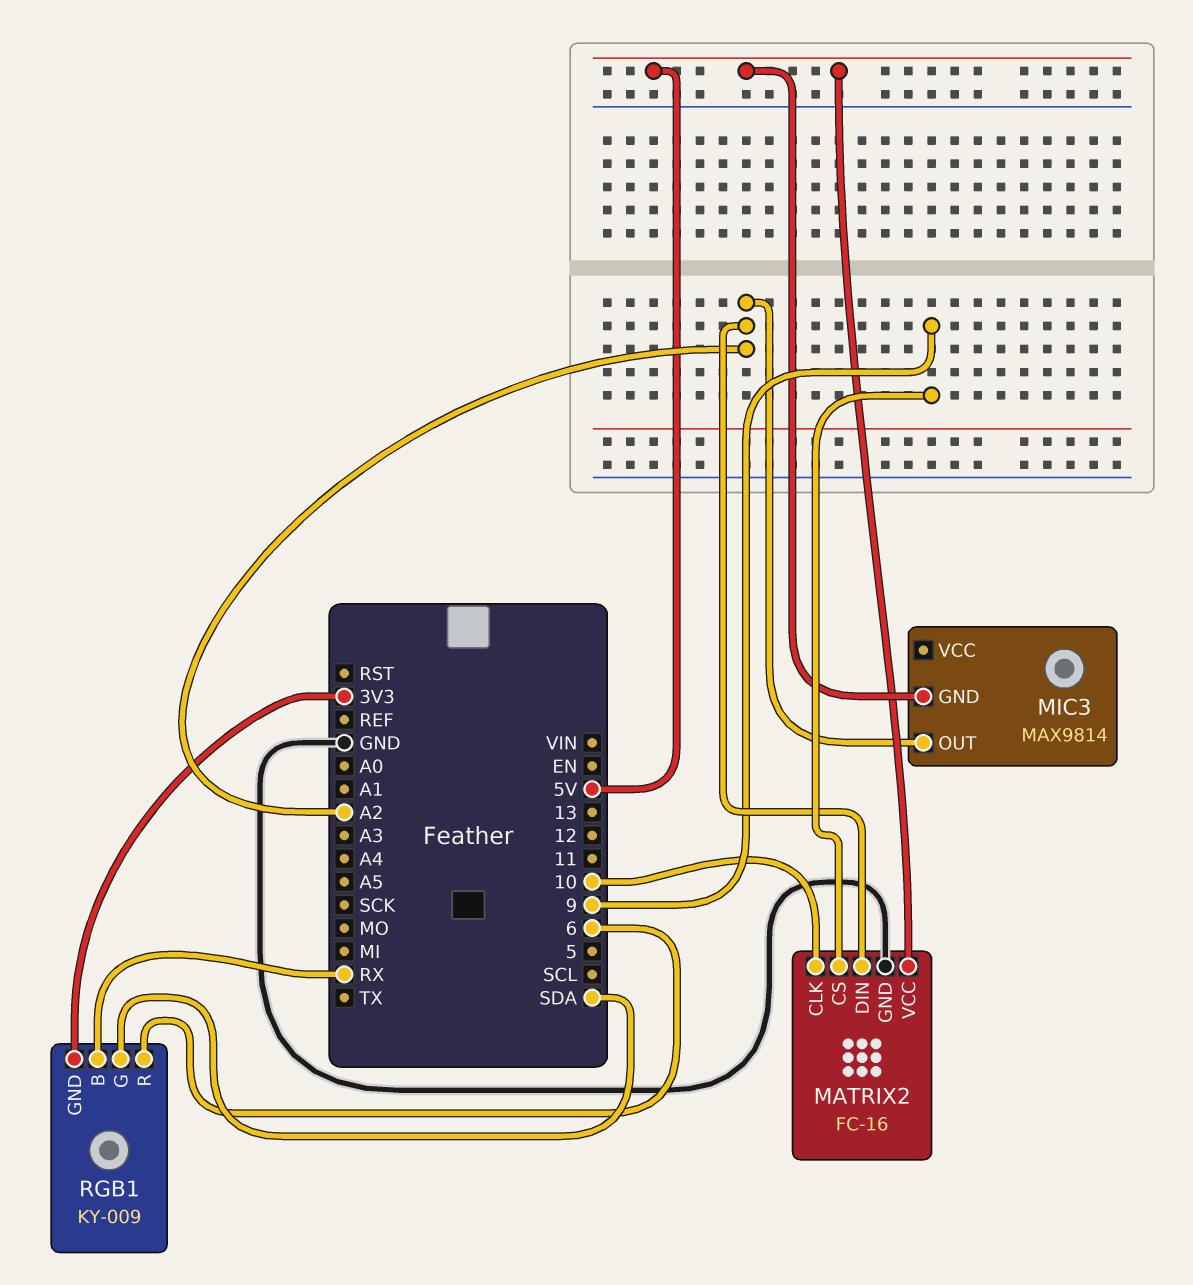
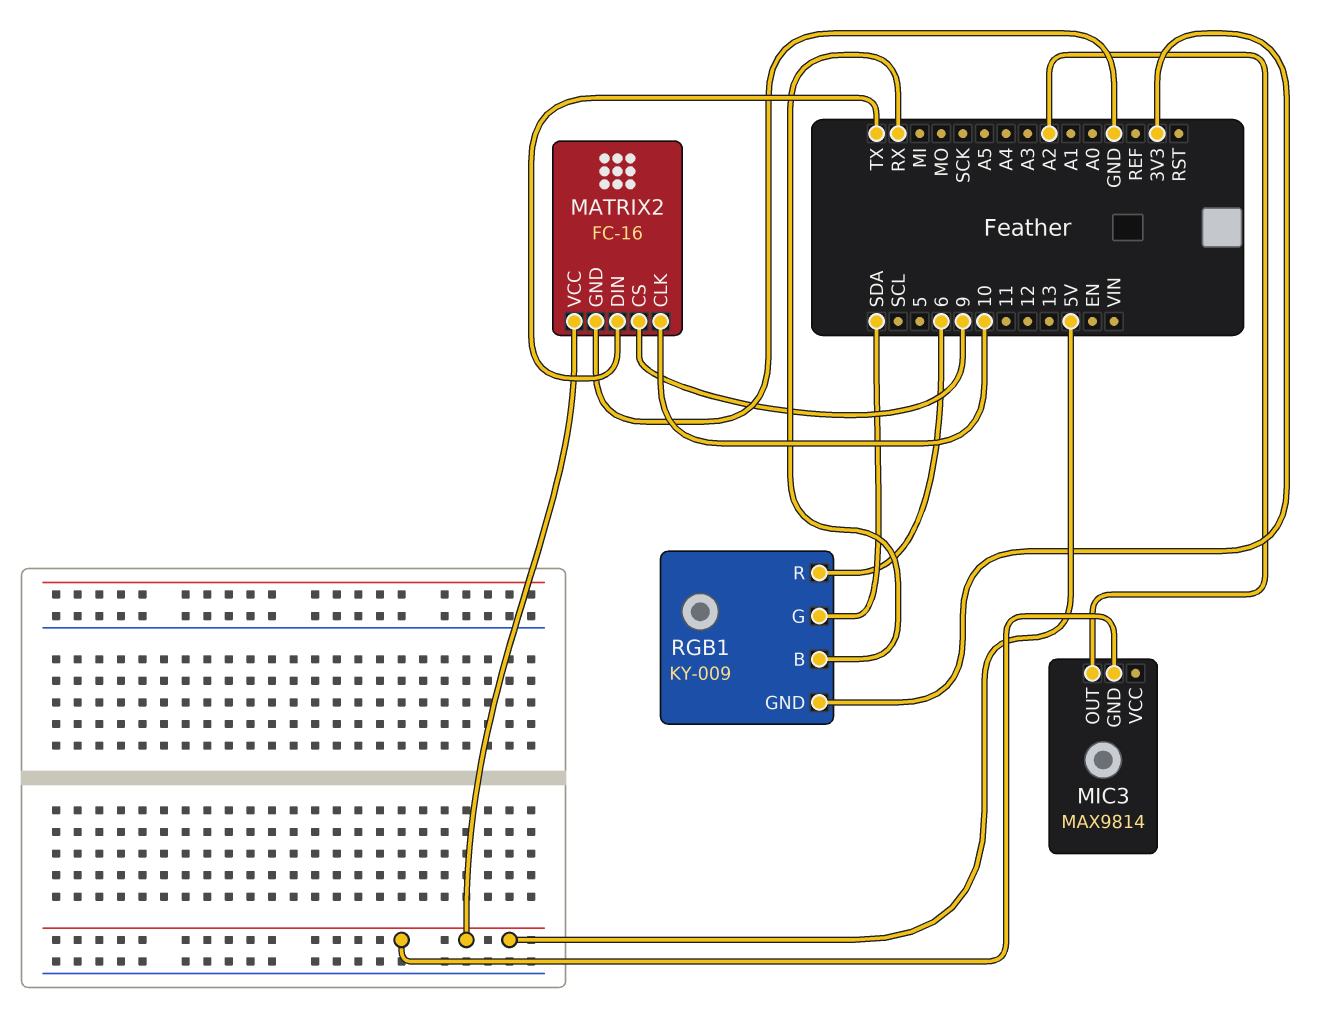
MATRIX2 pin DIN: A2 -> TX

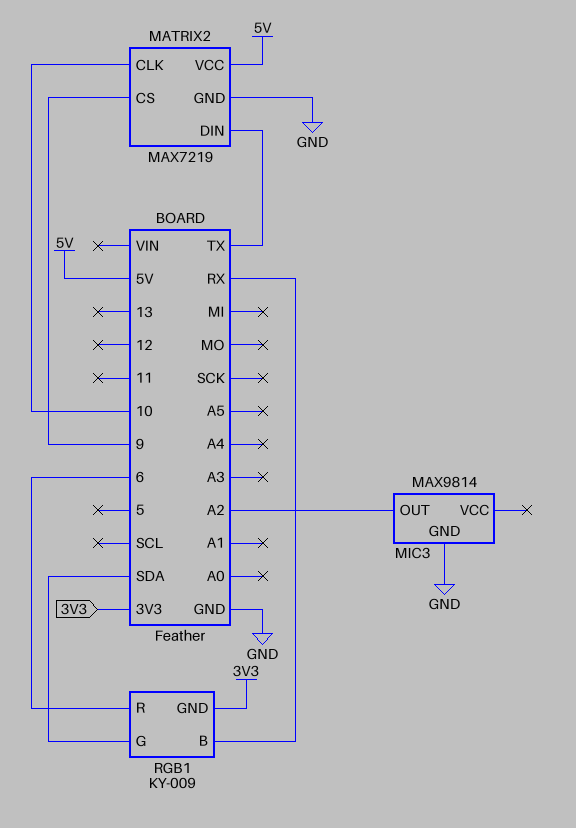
MATRIX2: FC-16 -> MAX7219
MIC3 pin GND: 5V -> GND

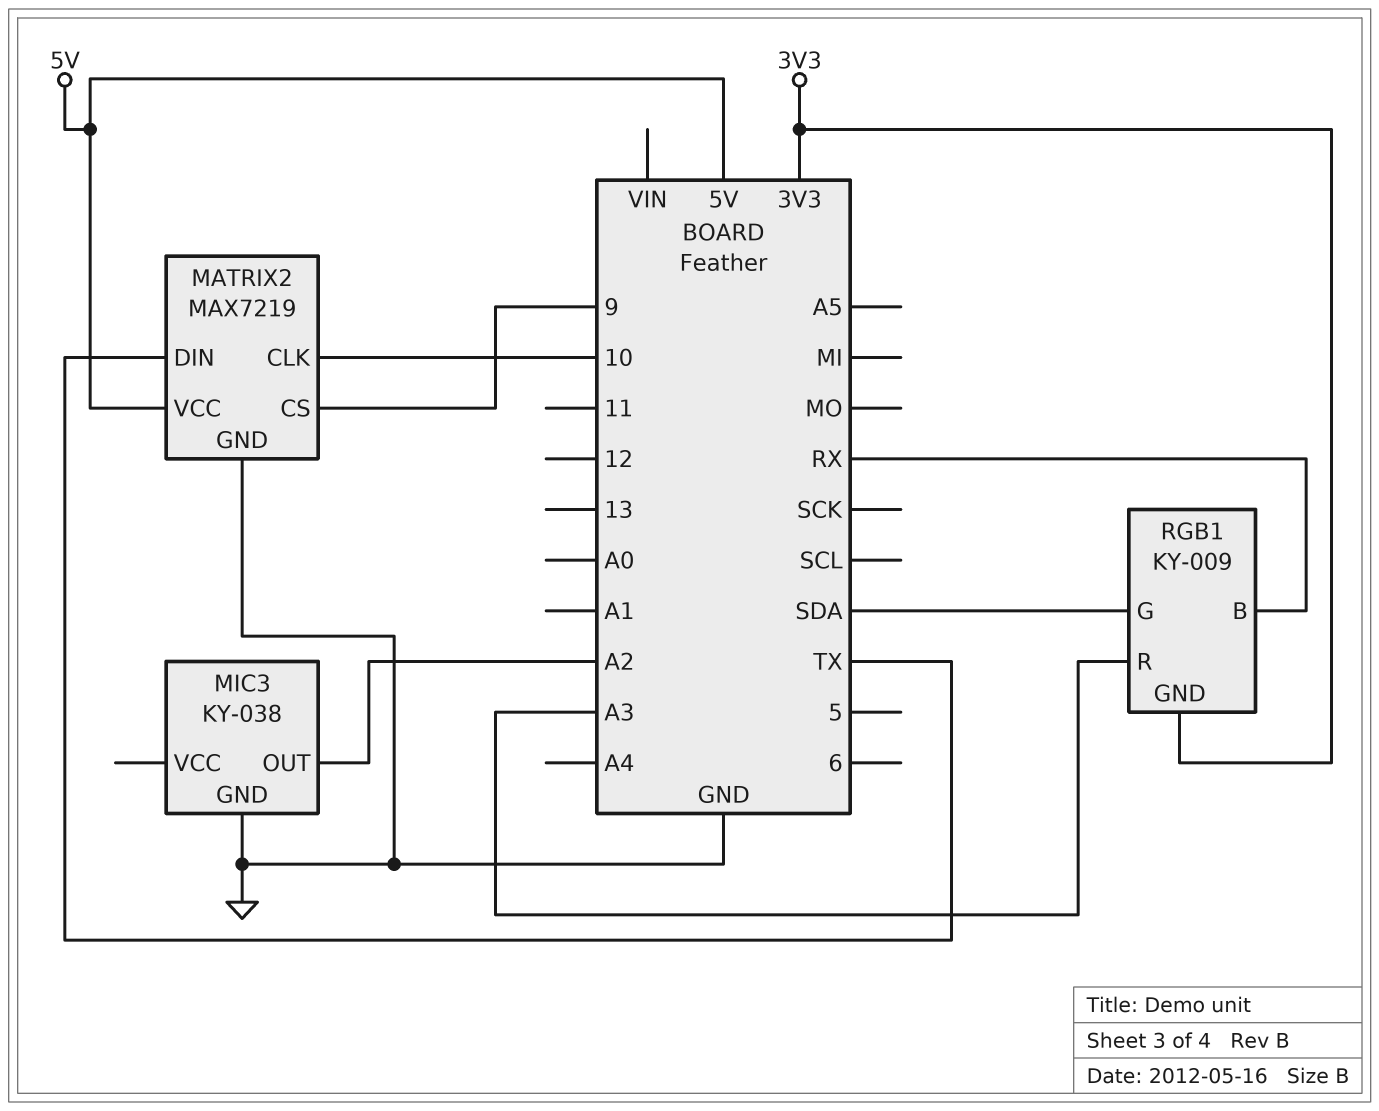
MIC3: MAX9814 -> KY-038
RGB1 pin R: 6 -> A3

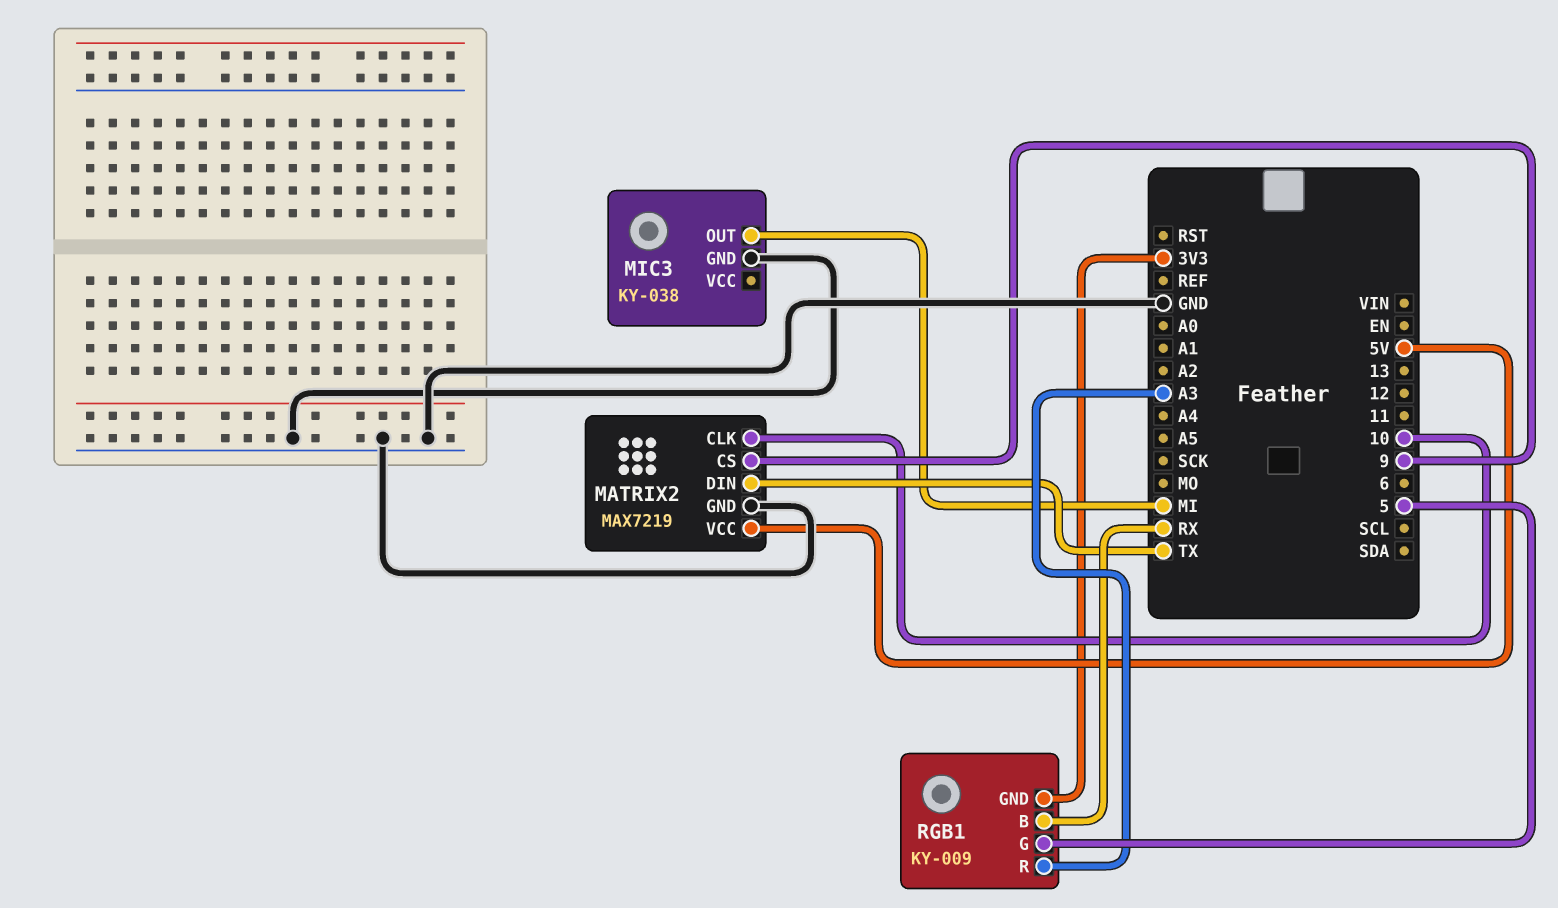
MIC3 pin OUT: A2 -> MI
RGB1 pin G: SDA -> 5

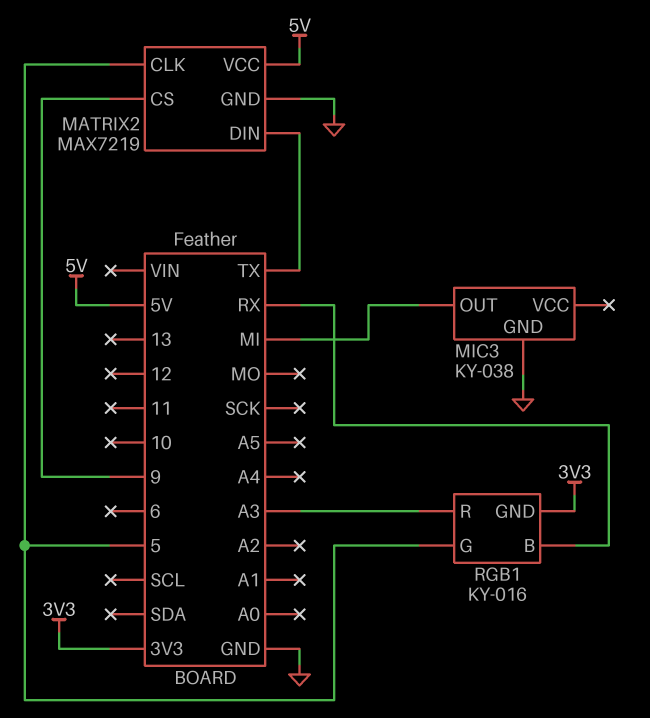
MATRIX2 pin CLK: 10 -> 5
RGB1: KY-009 -> KY-016

